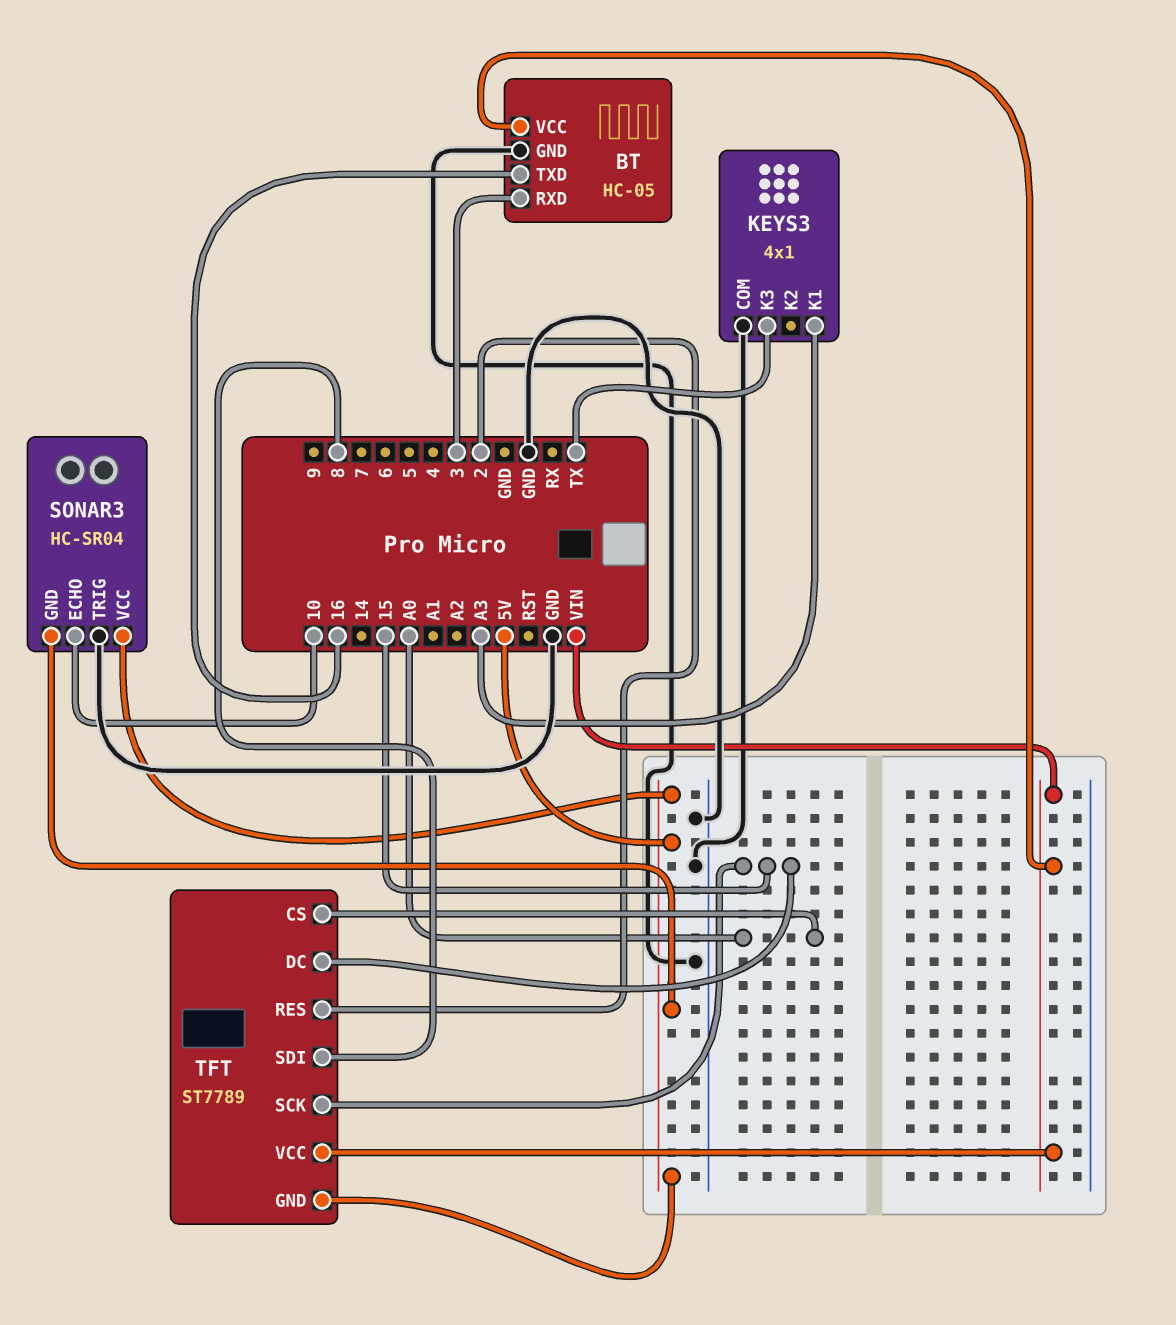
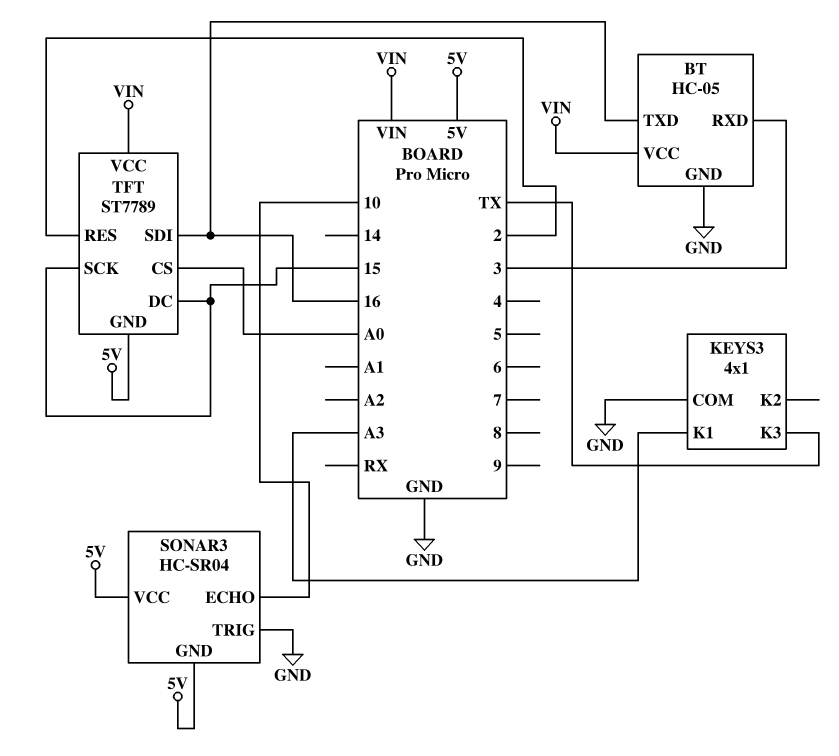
TFT pin SDI: 8 -> 16

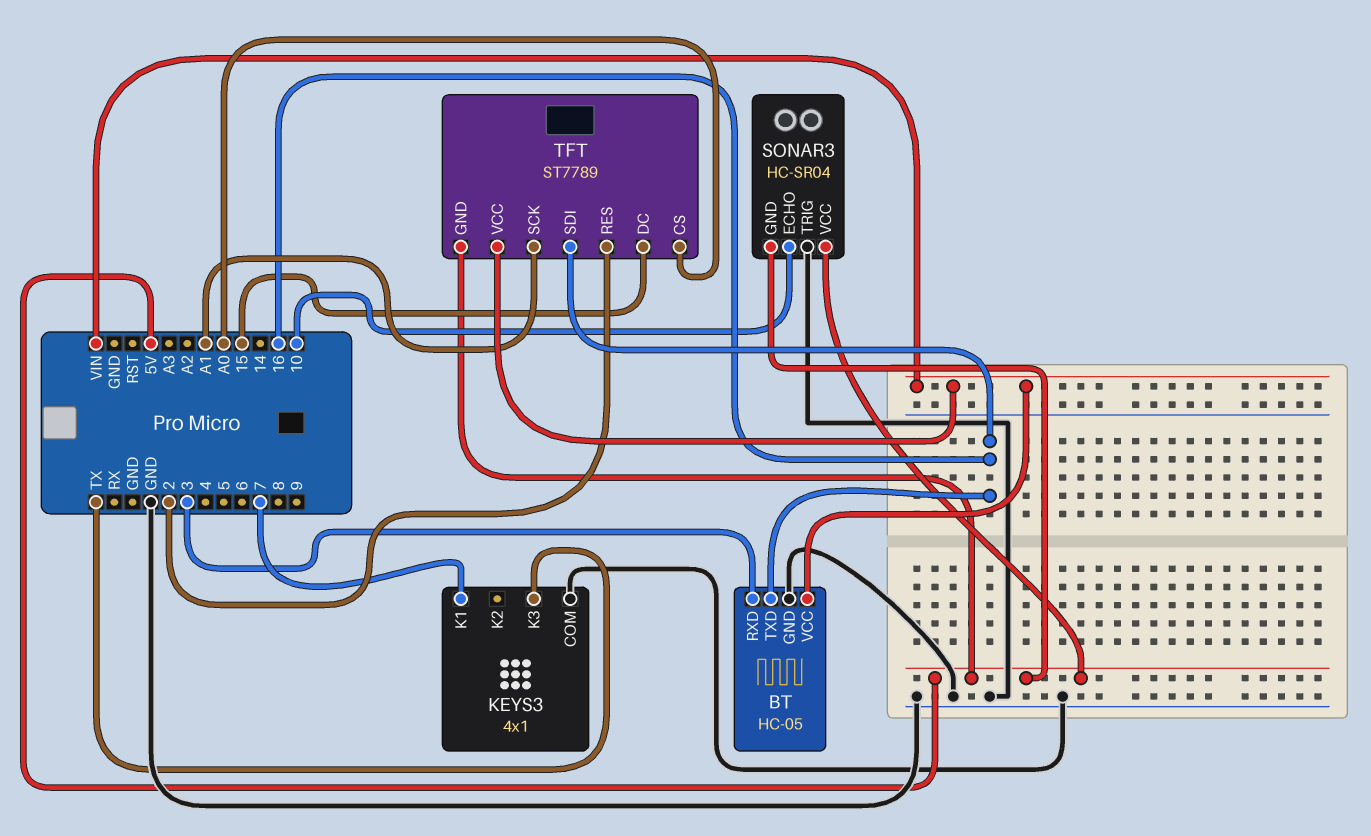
KEYS3 pin K1: A3 -> 7
TFT pin SCK: 15 -> A1

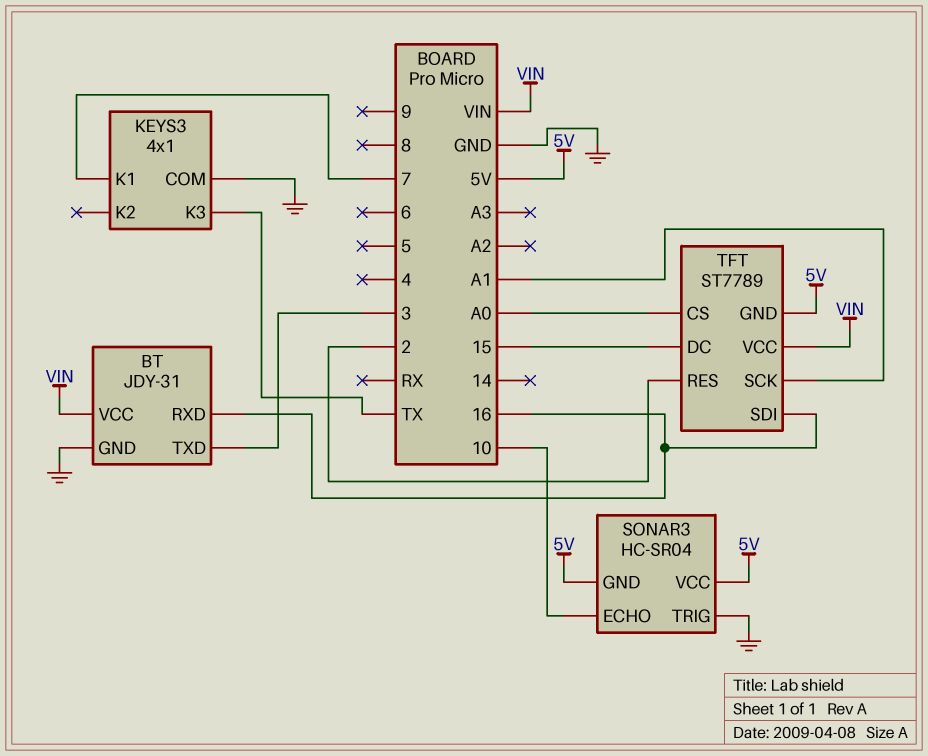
BT: HC-05 -> JDY-31
BT pin RXD: 3 -> 16
BT pin TXD: 16 -> 3

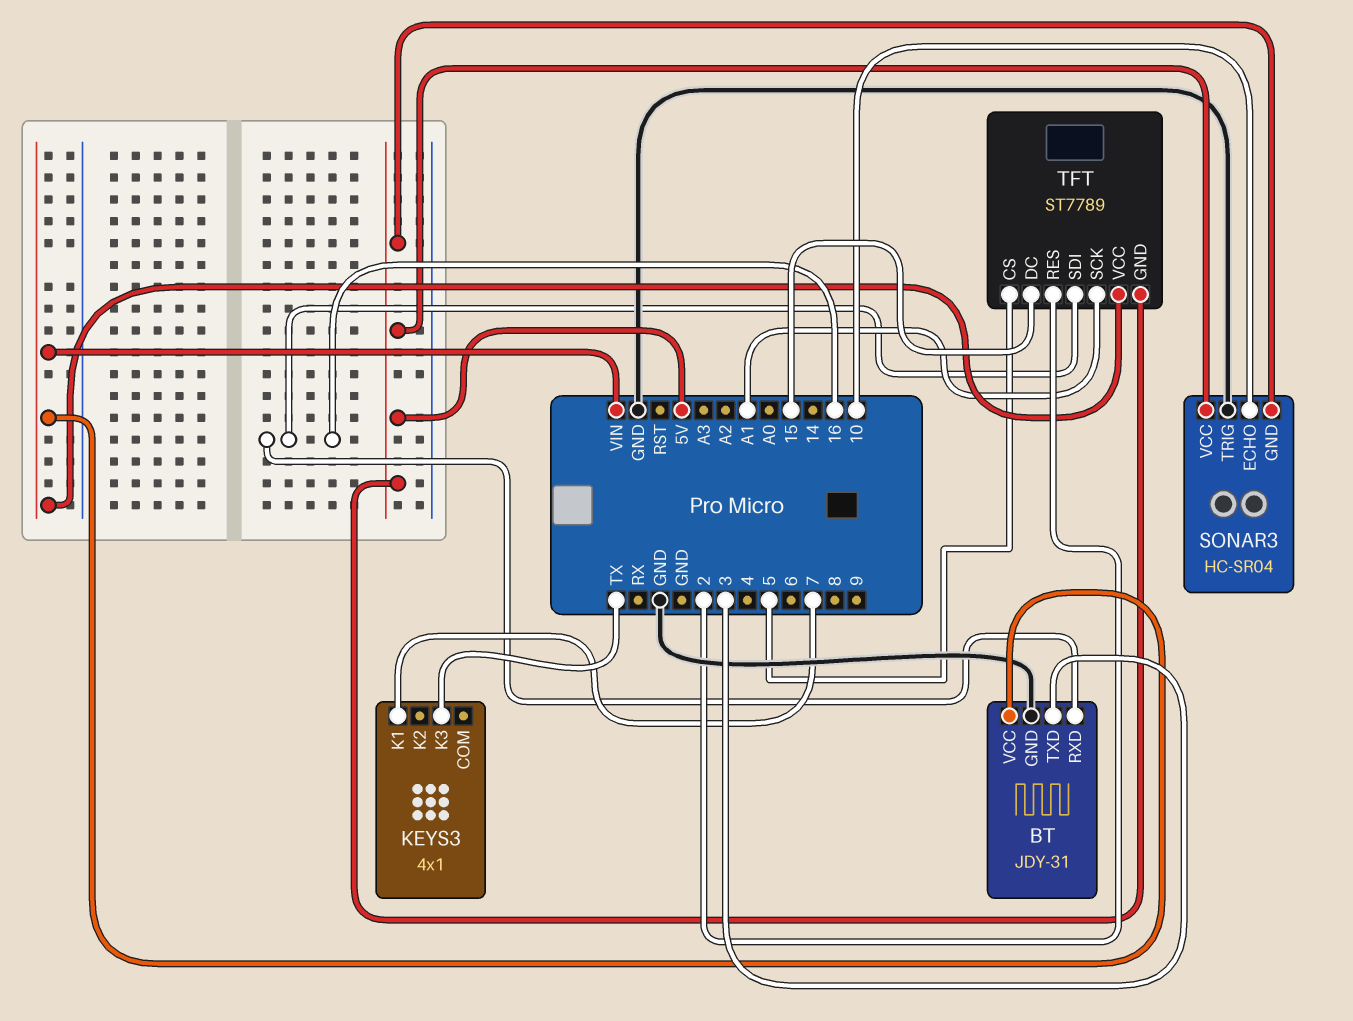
KEYS3 pin COM: GND -> none
TFT pin CS: A0 -> 5

